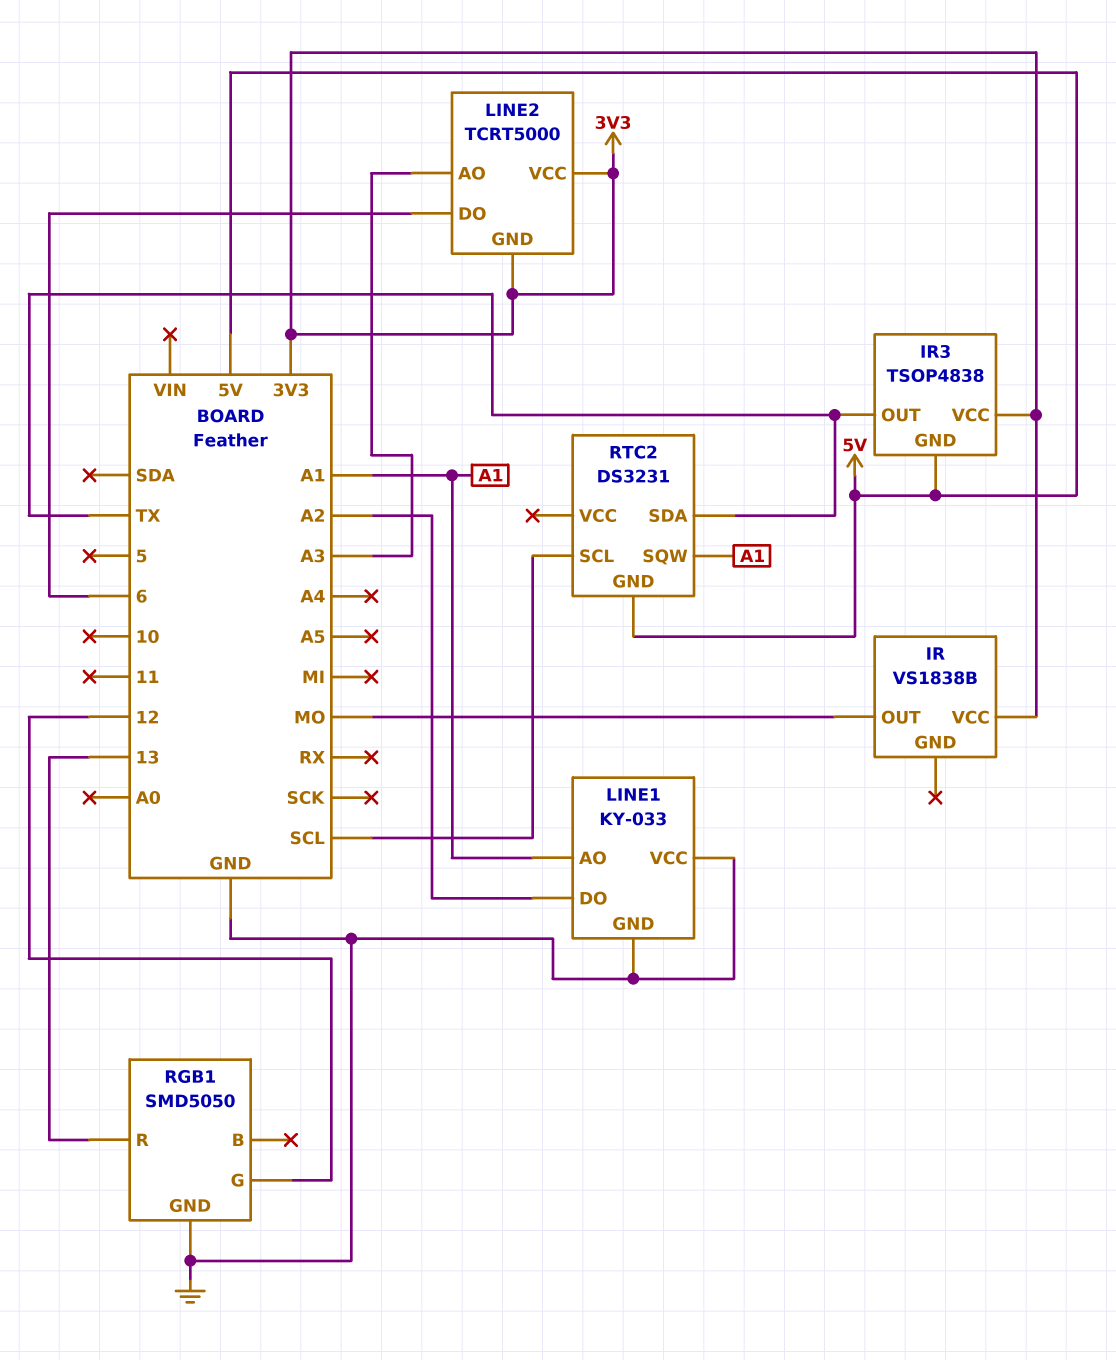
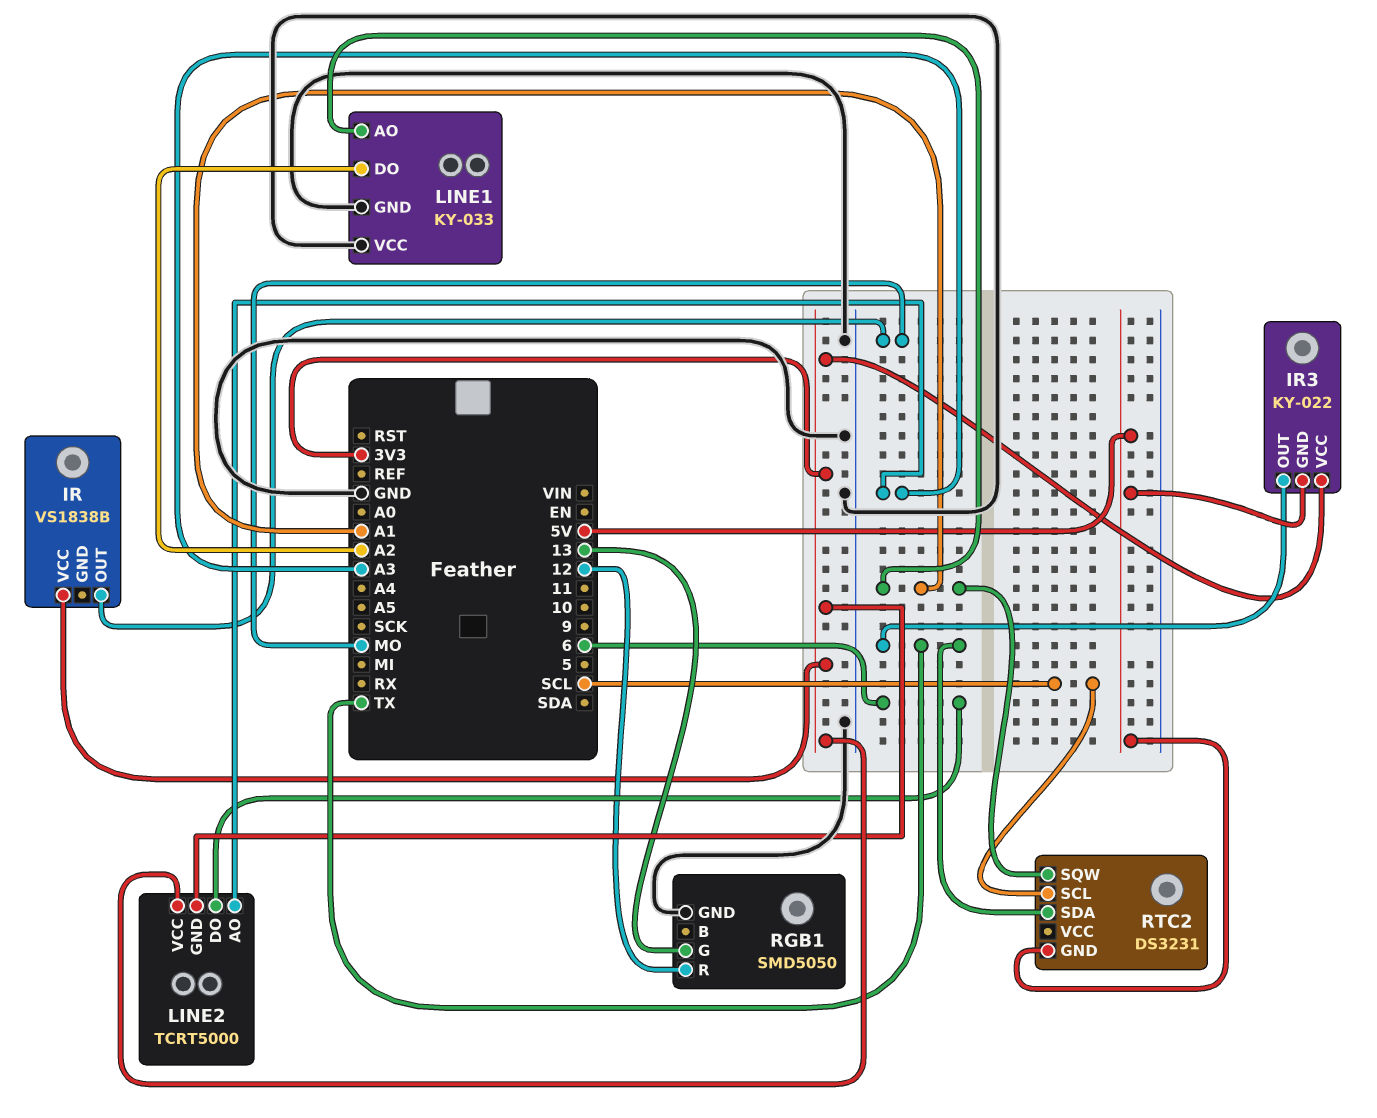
IR3: TSOP4838 -> KY-022
RGB1 pin G: 12 -> 13
RGB1 pin R: 13 -> 12

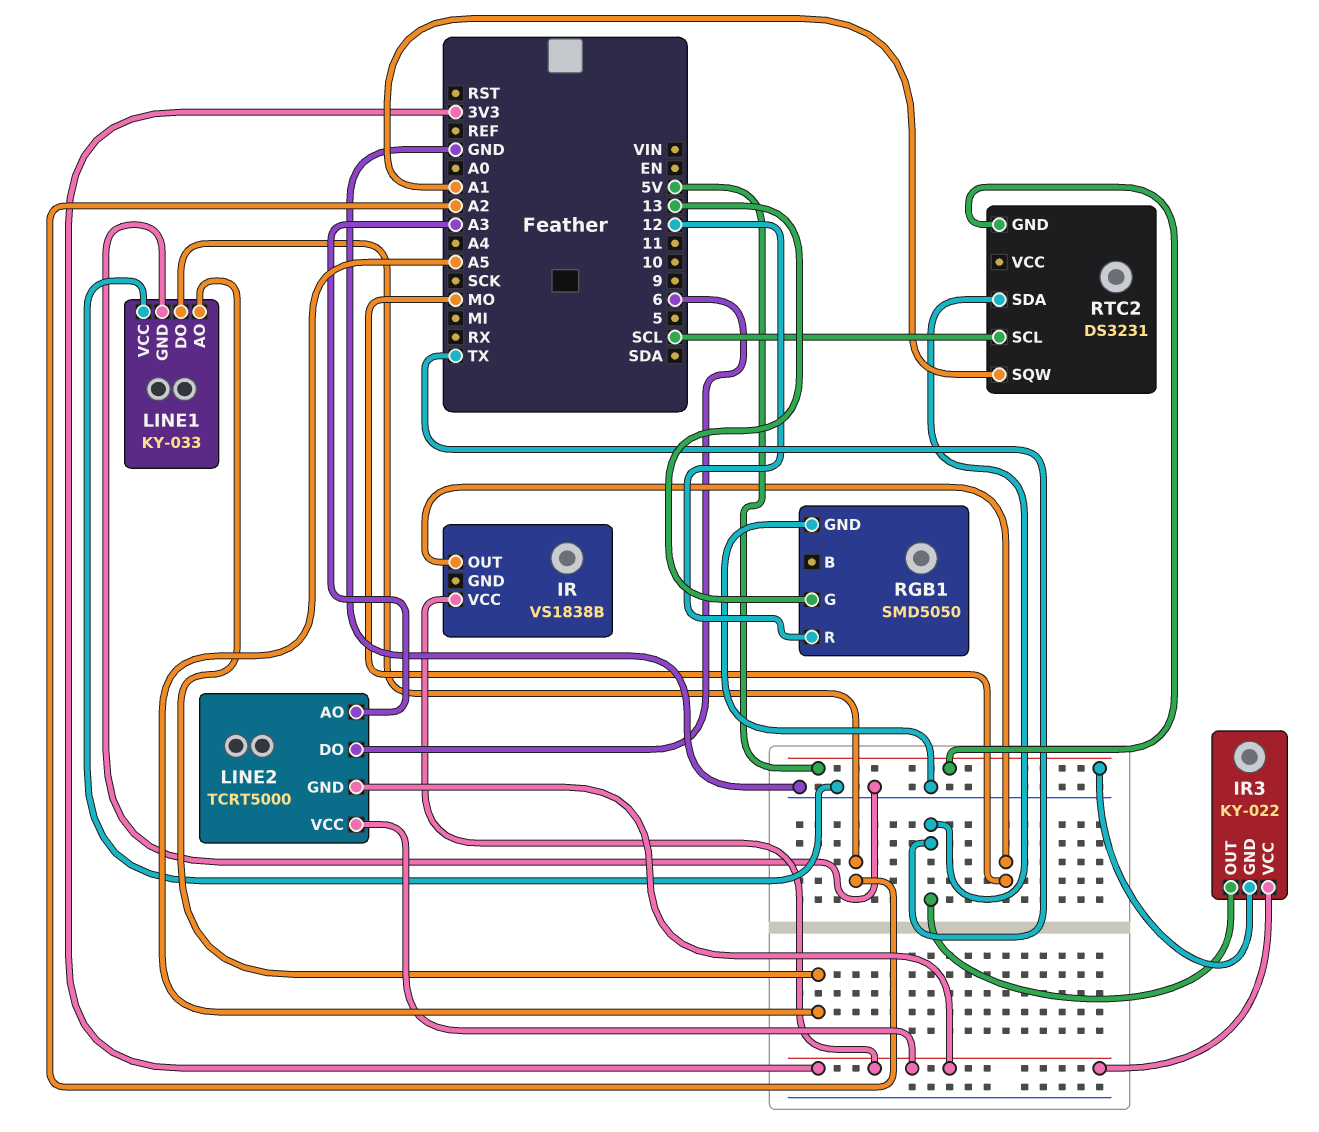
LINE1 pin AO: A1 -> A5

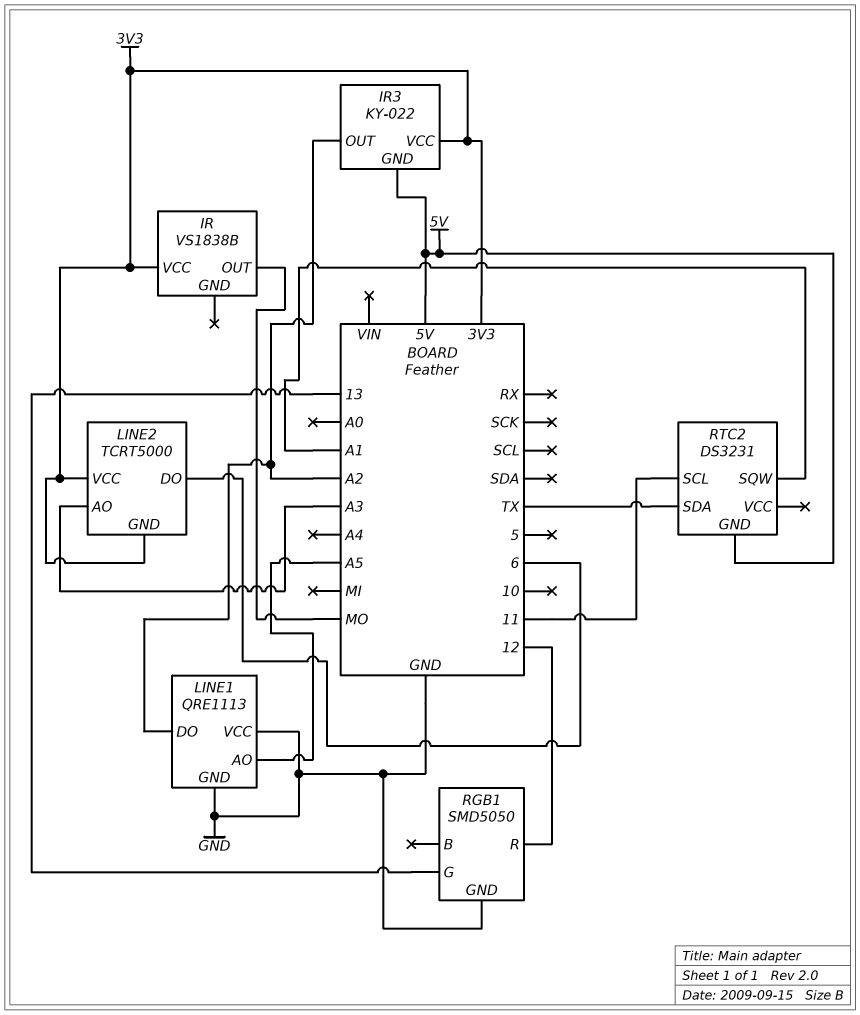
IR3 pin OUT: TX -> A2
LINE1: KY-033 -> QRE1113
RTC2 pin SCL: SCL -> 11

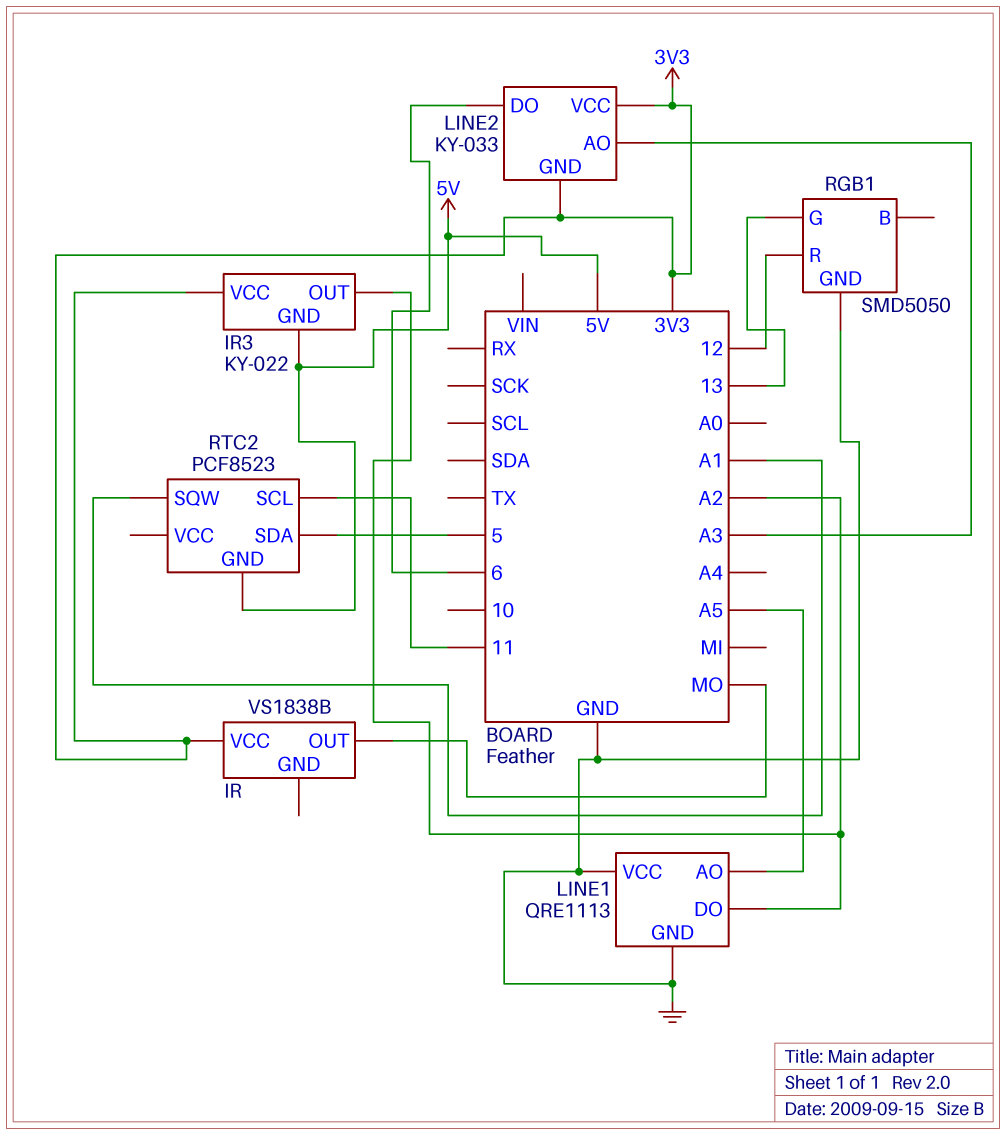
LINE2: TCRT5000 -> KY-033
RTC2: DS3231 -> PCF8523
RTC2 pin SDA: TX -> 5

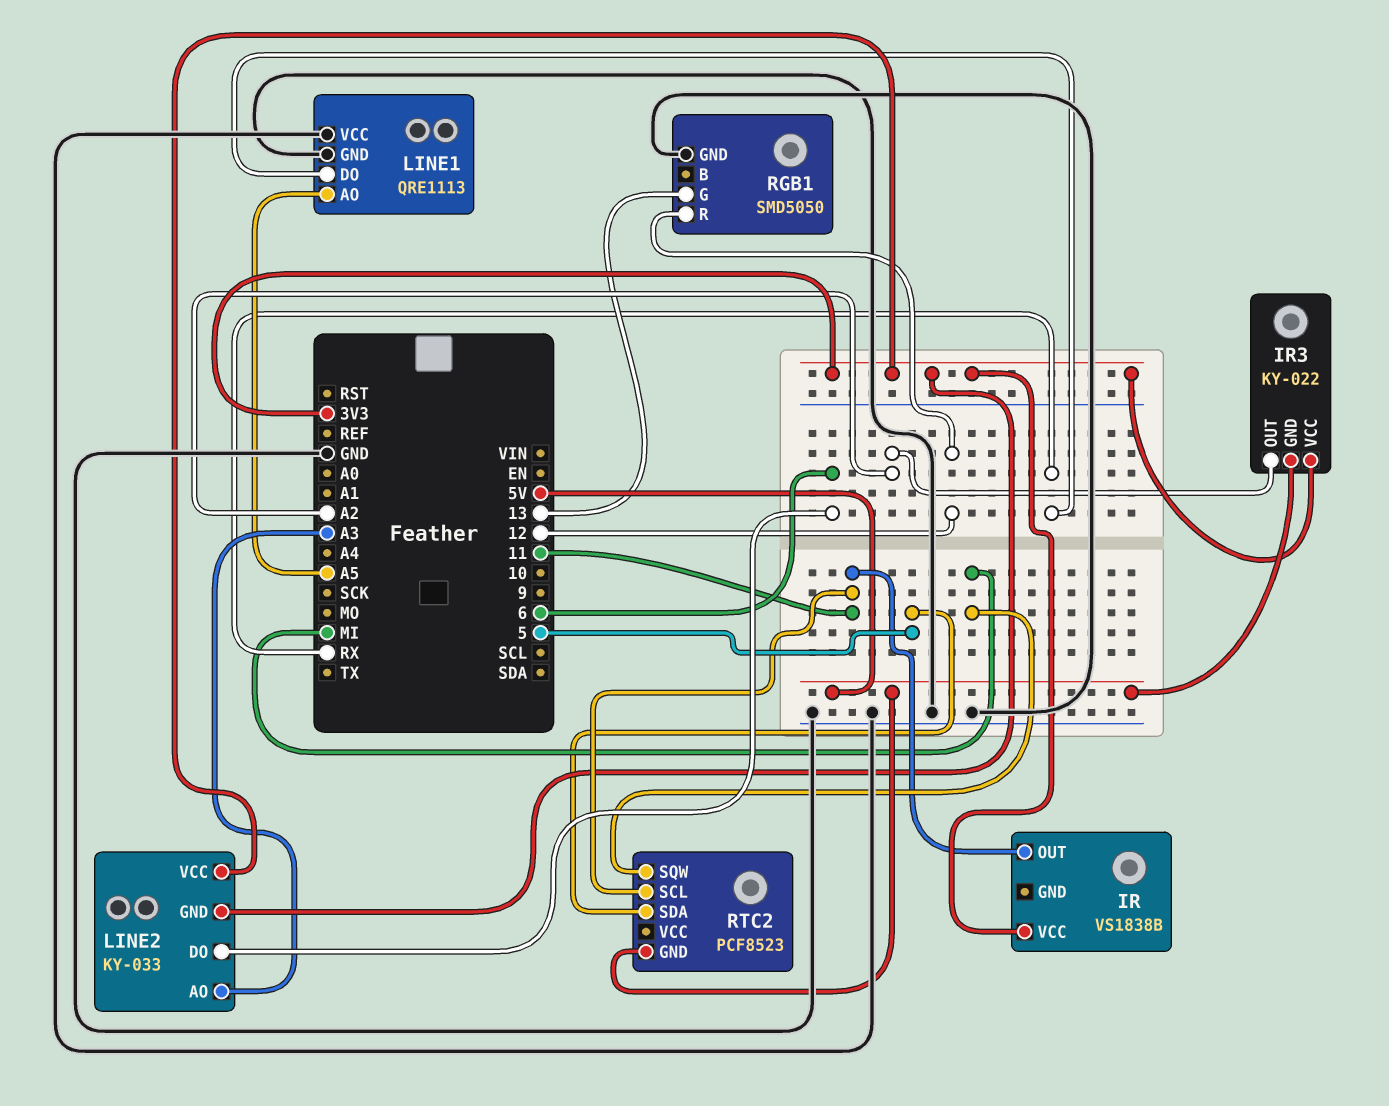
IR pin OUT: MO -> 11
LINE1 pin DO: A2 -> RX
RTC2 pin SQW: A1 -> MI

